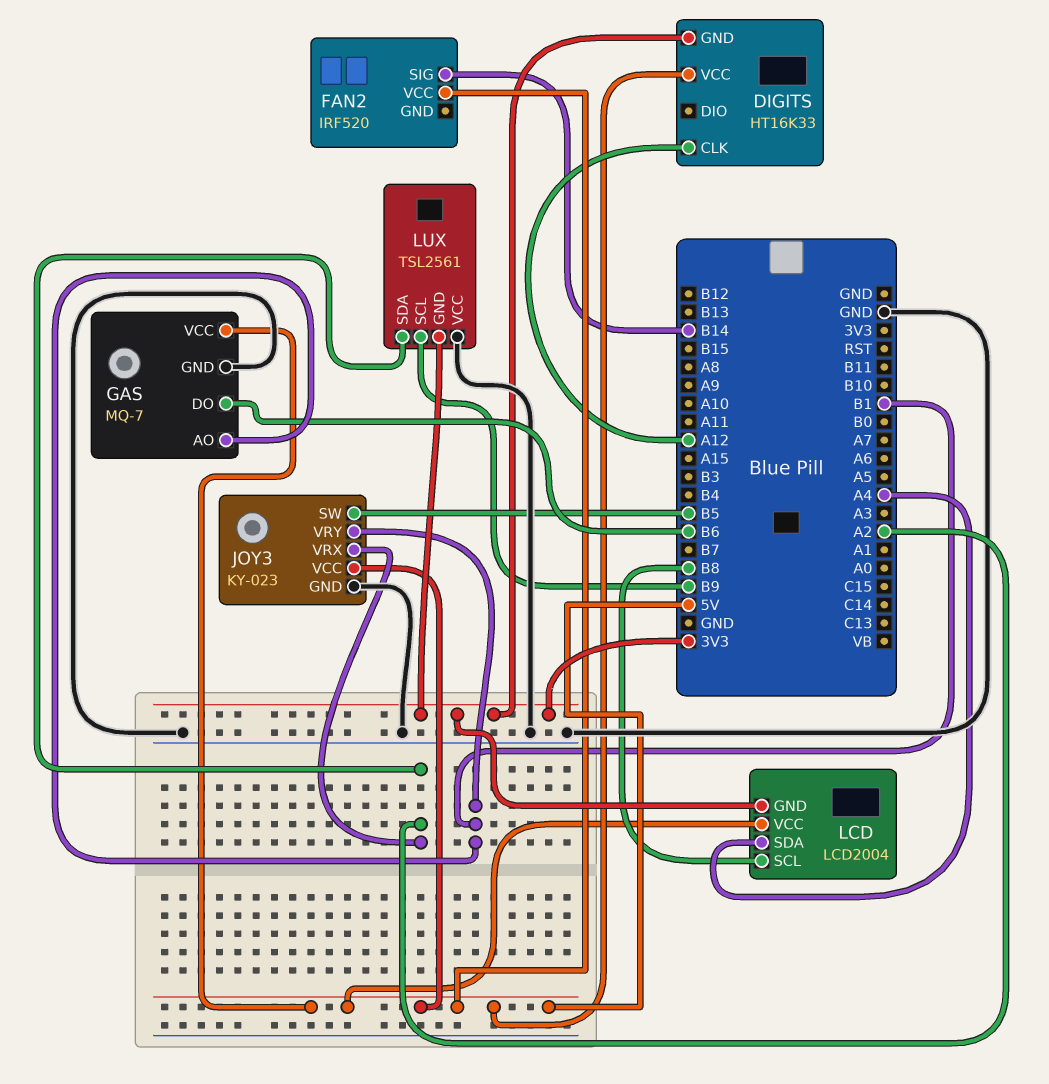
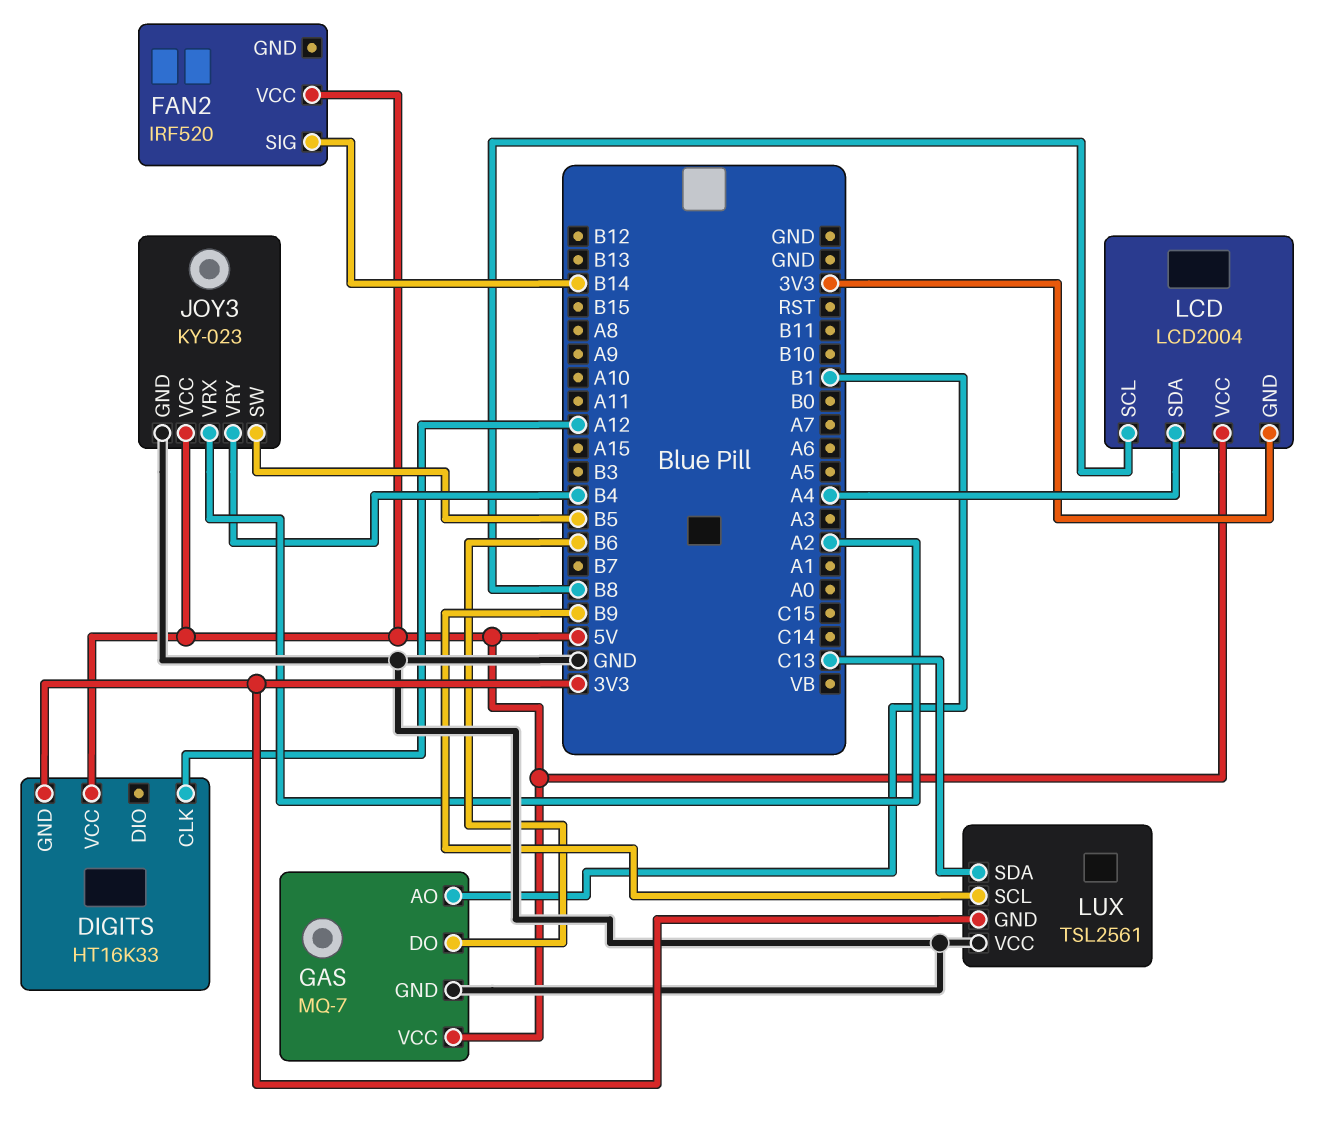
JOY3 pin VRY: B1 -> B4
LUX pin SDA: A2 -> C13

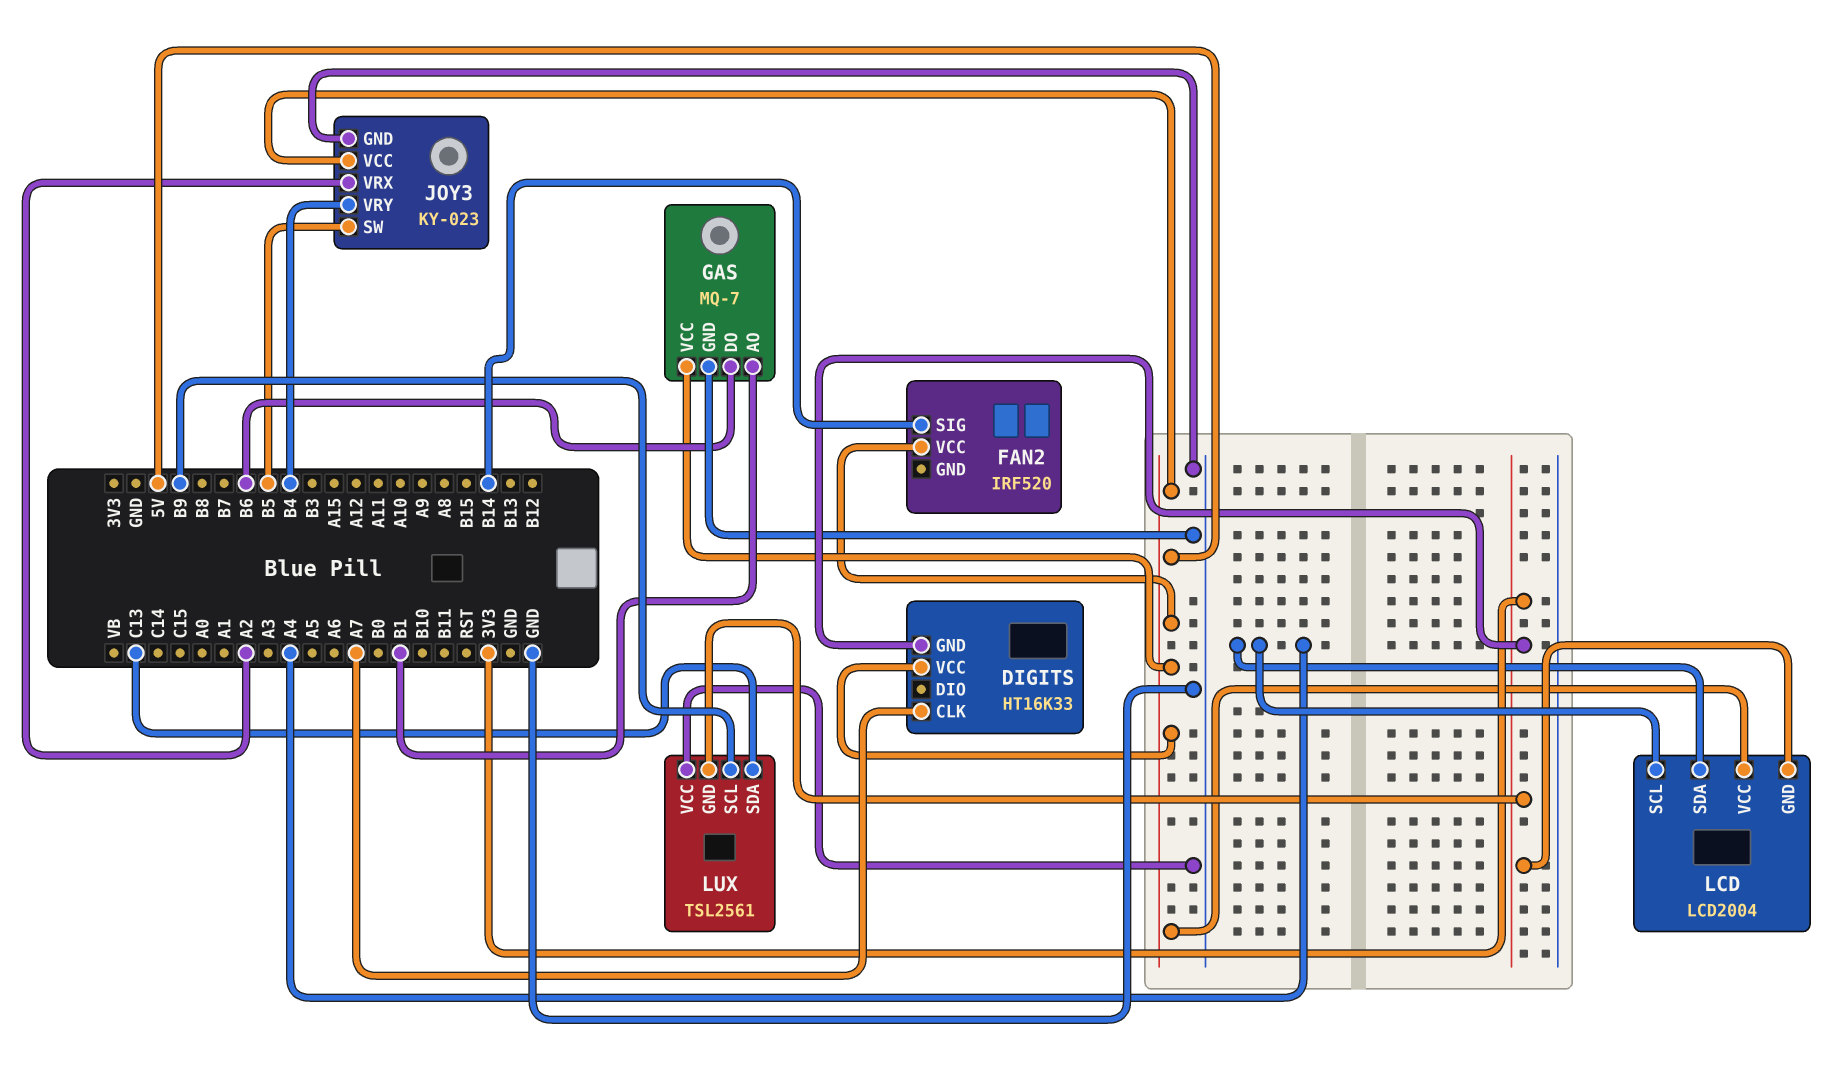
DIGITS pin CLK: A12 -> A7
LCD pin SCL: B8 -> A4

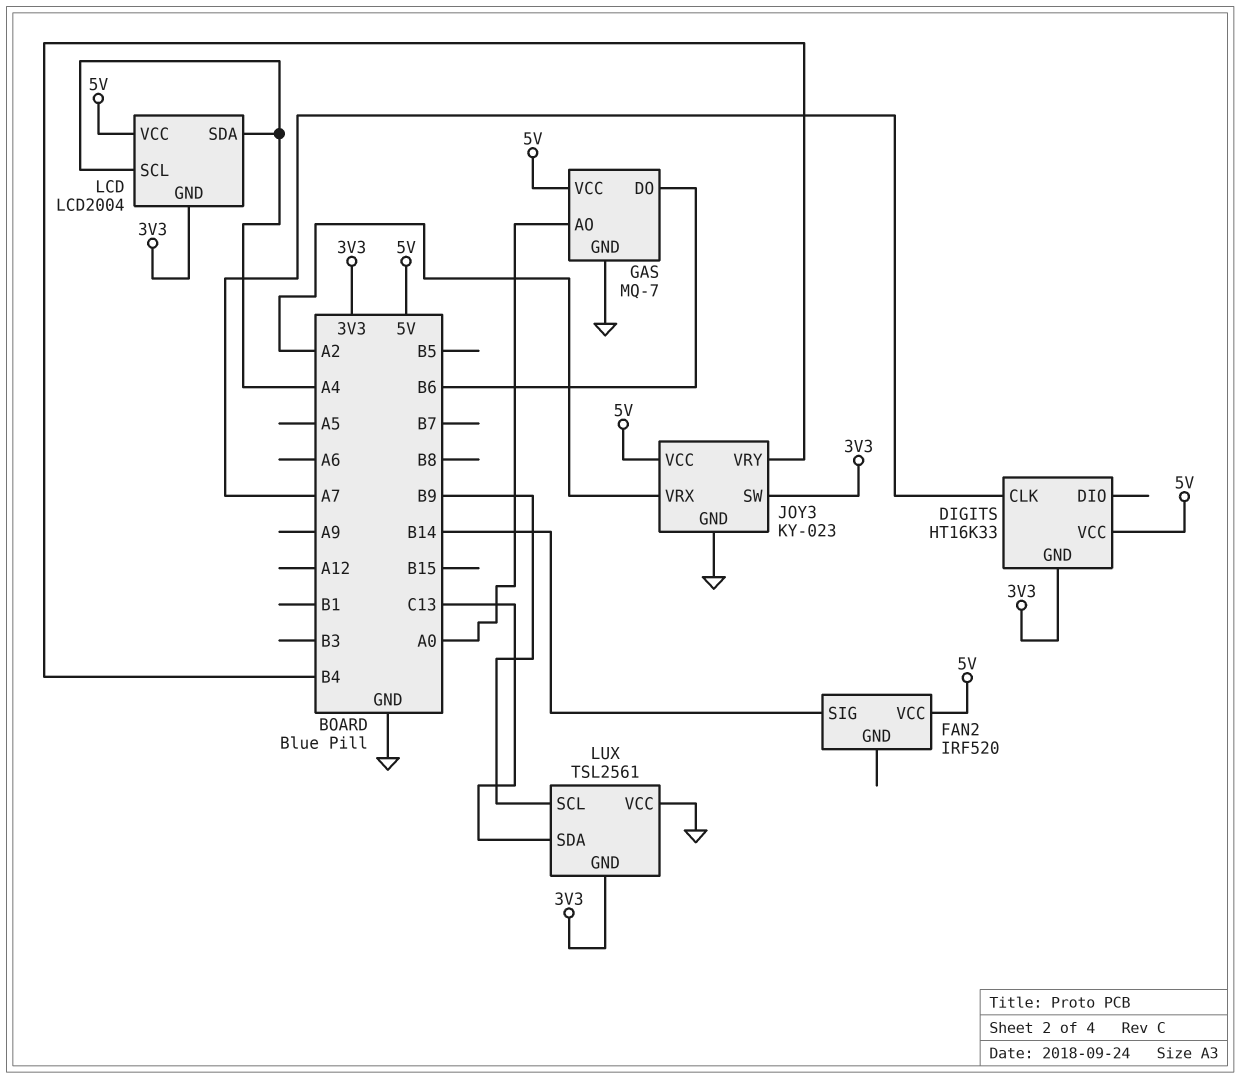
GAS pin AO: B1 -> A0
JOY3 pin SW: B5 -> 3V3

